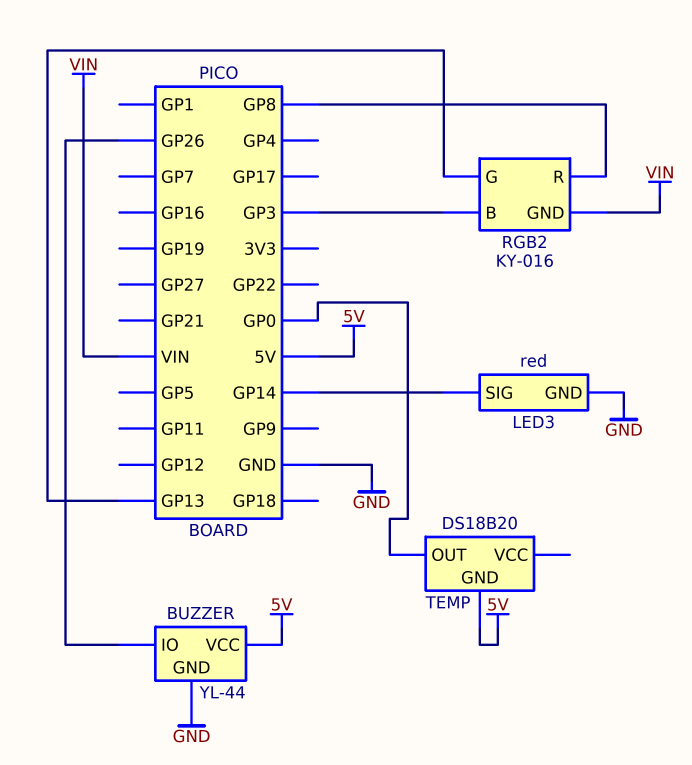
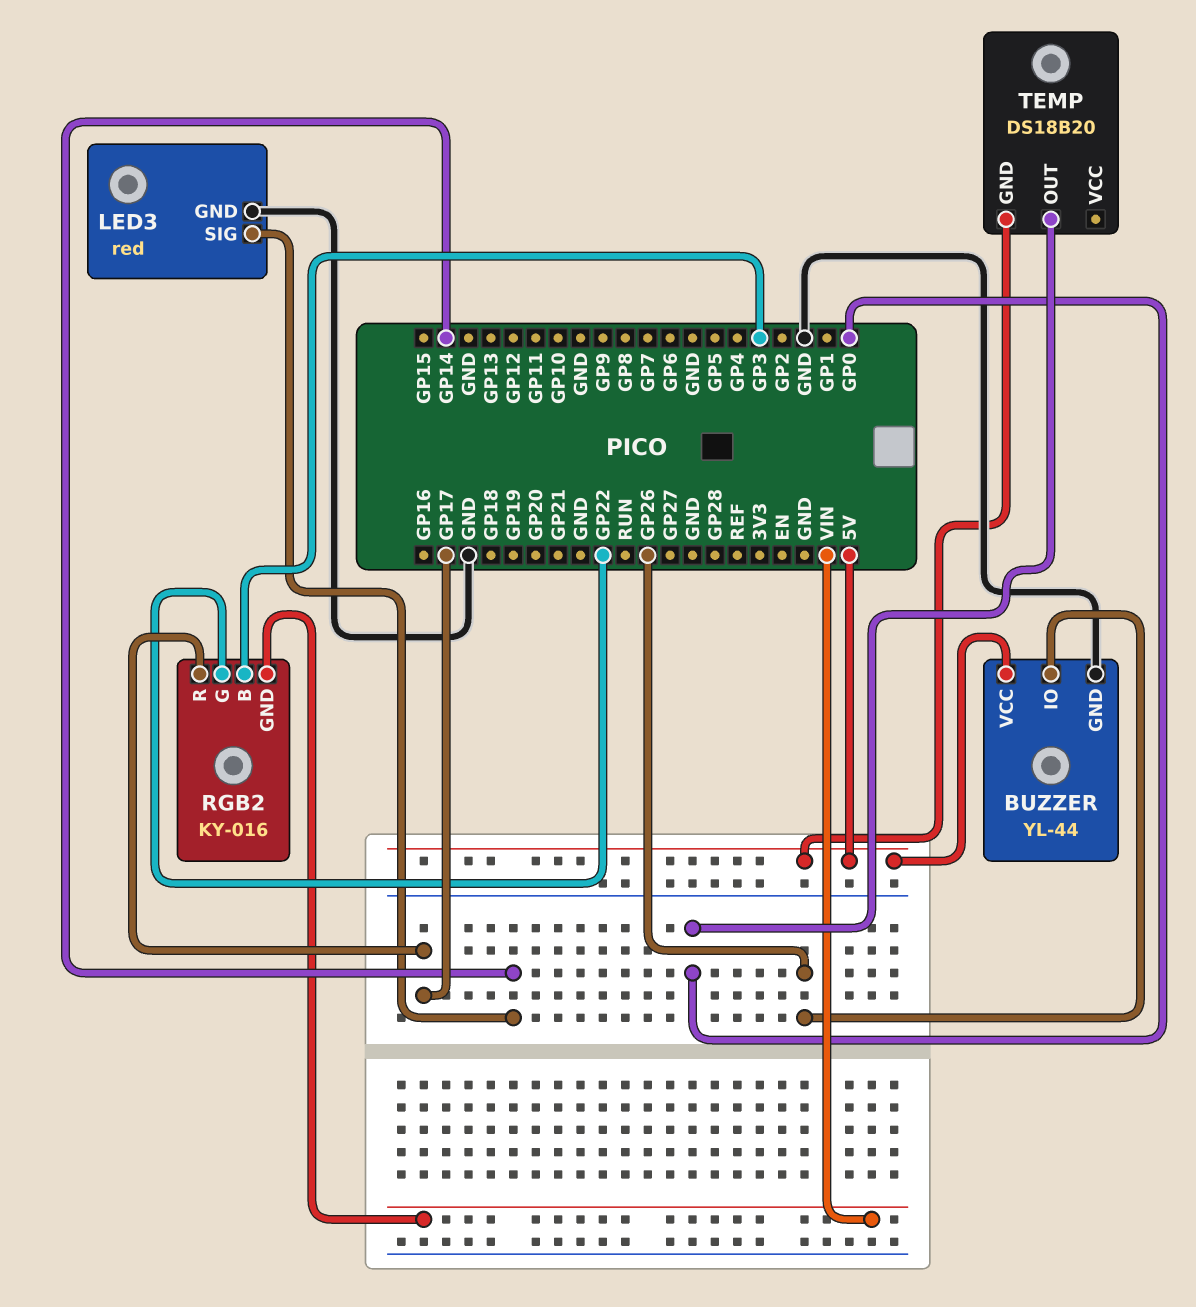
RGB2 pin G: GP13 -> GP22
RGB2 pin R: GP8 -> GP17

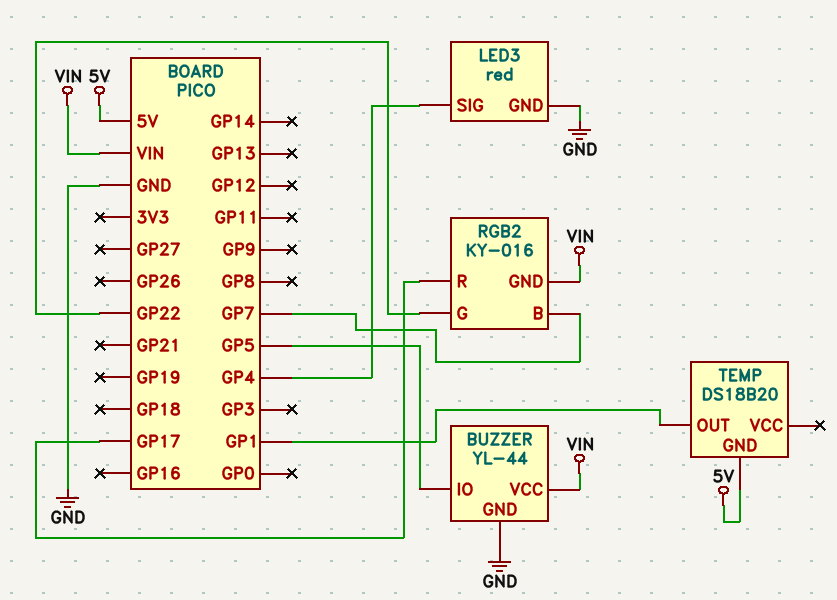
BUZZER pin IO: GP26 -> GP5
BUZZER pin VCC: 5V -> VIN
LED3 pin SIG: GP14 -> GP4
RGB2 pin B: GP3 -> GP7
TEMP pin OUT: GP0 -> GP1

